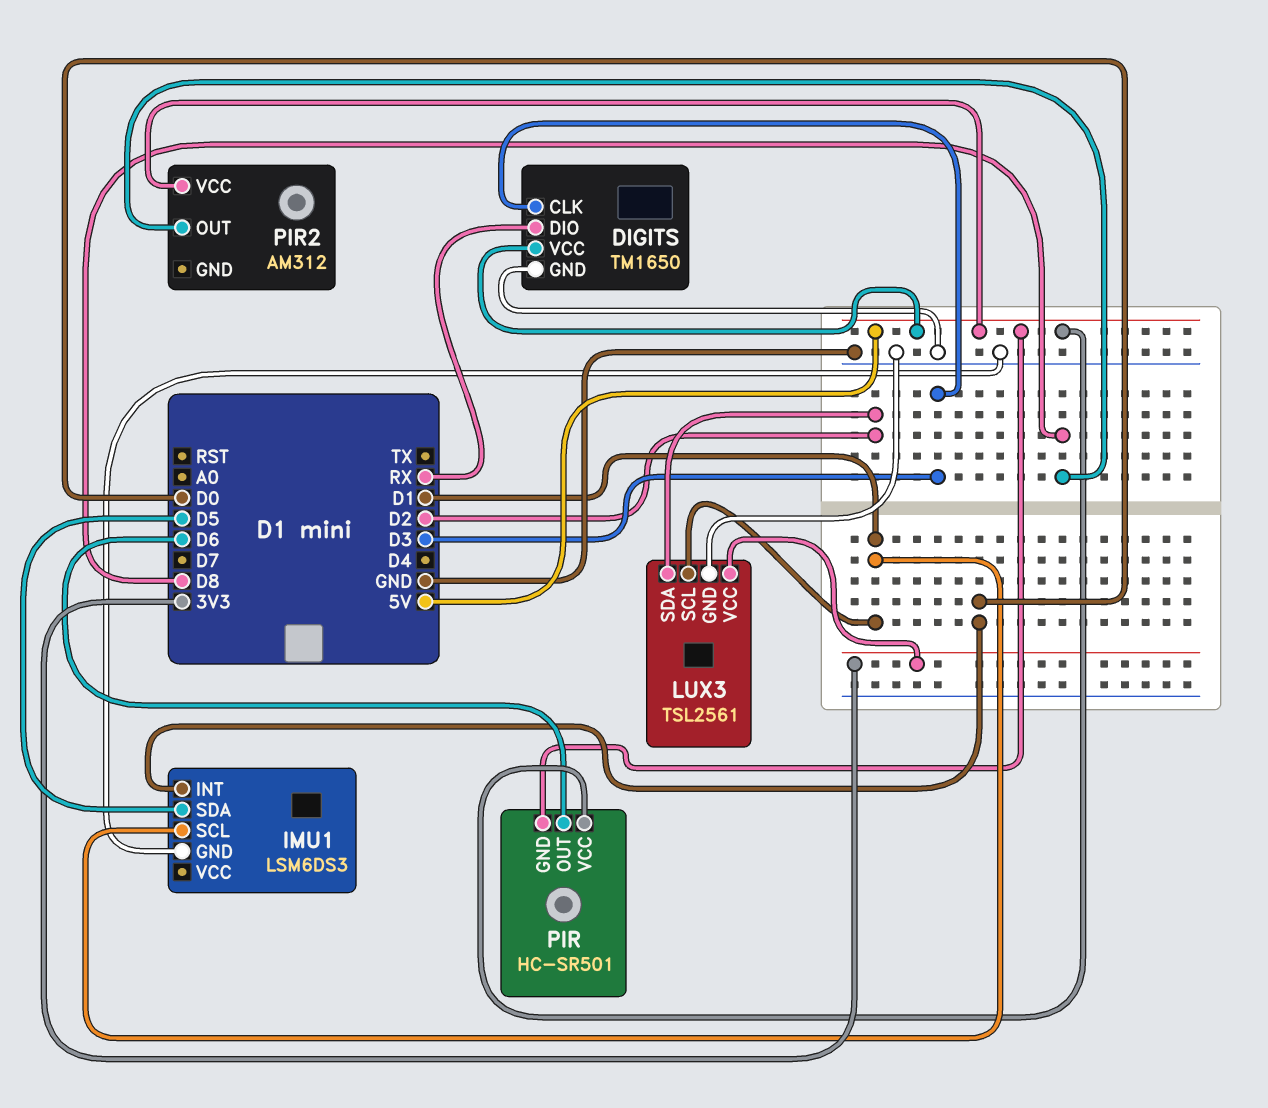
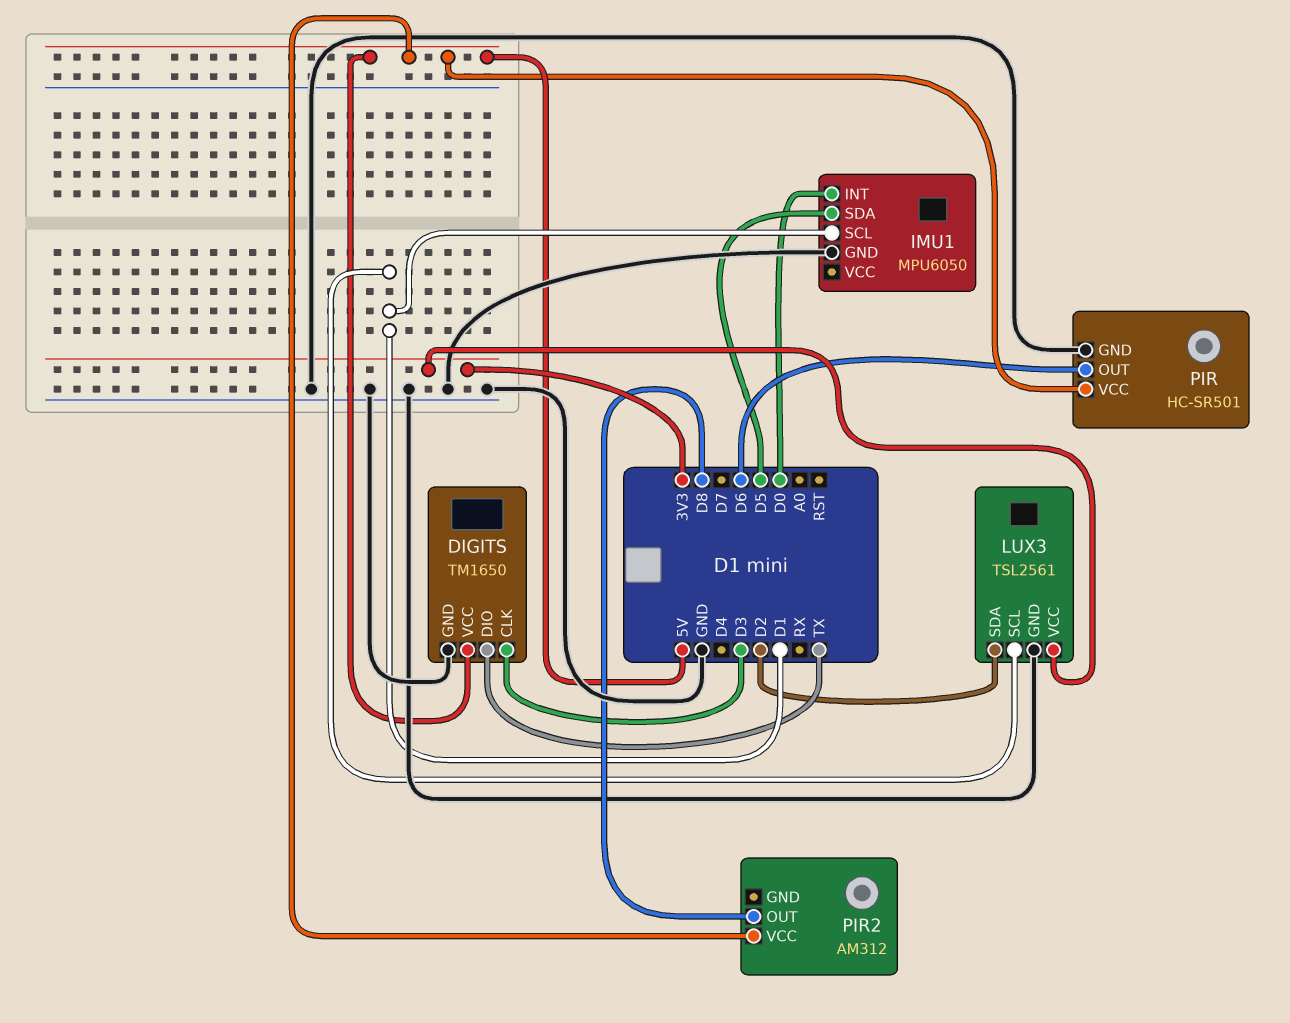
DIGITS pin DIO: RX -> TX
IMU1: LSM6DS3 -> MPU6050
PIR pin GND: 5V -> GND

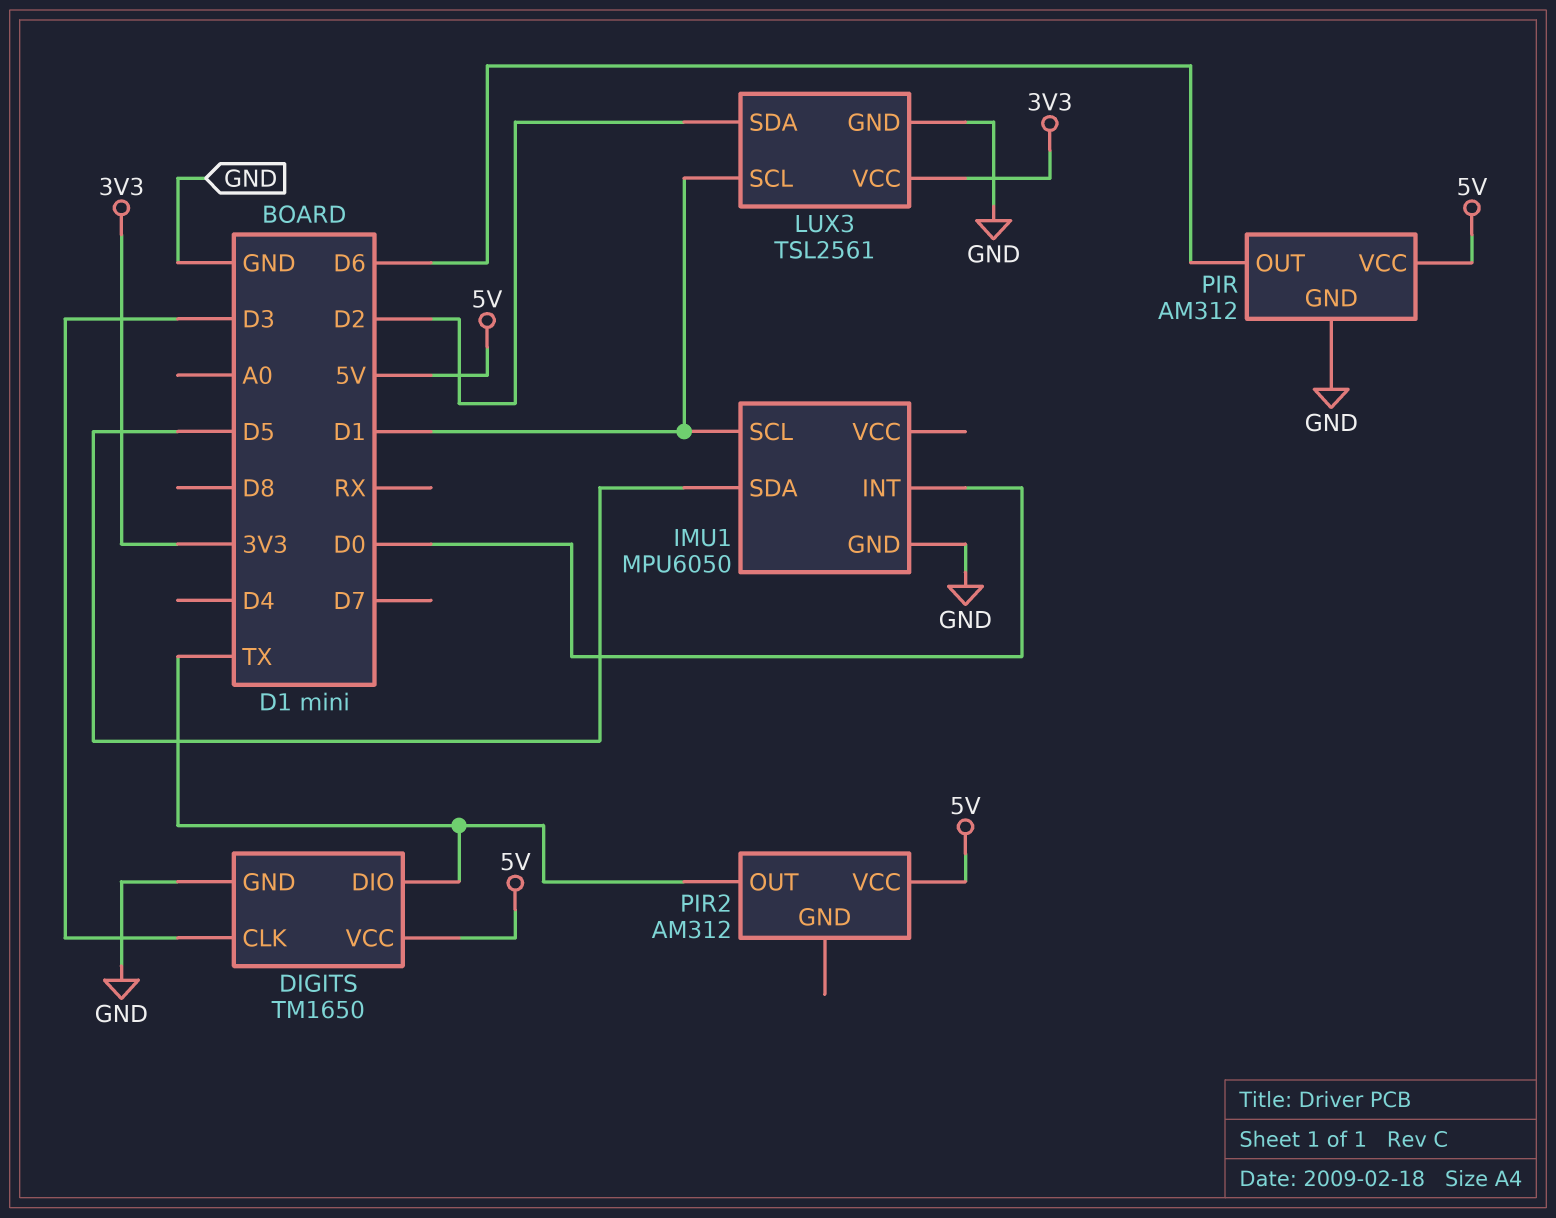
PIR: HC-SR501 -> AM312
PIR2 pin OUT: D8 -> TX

